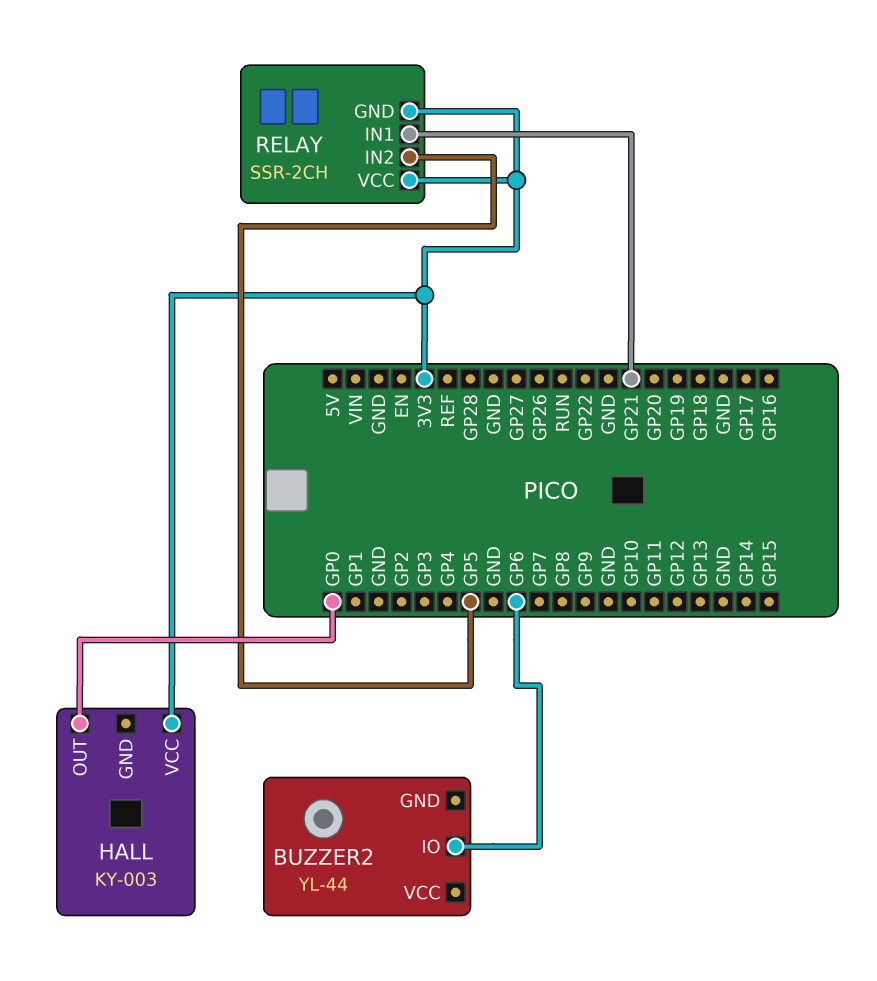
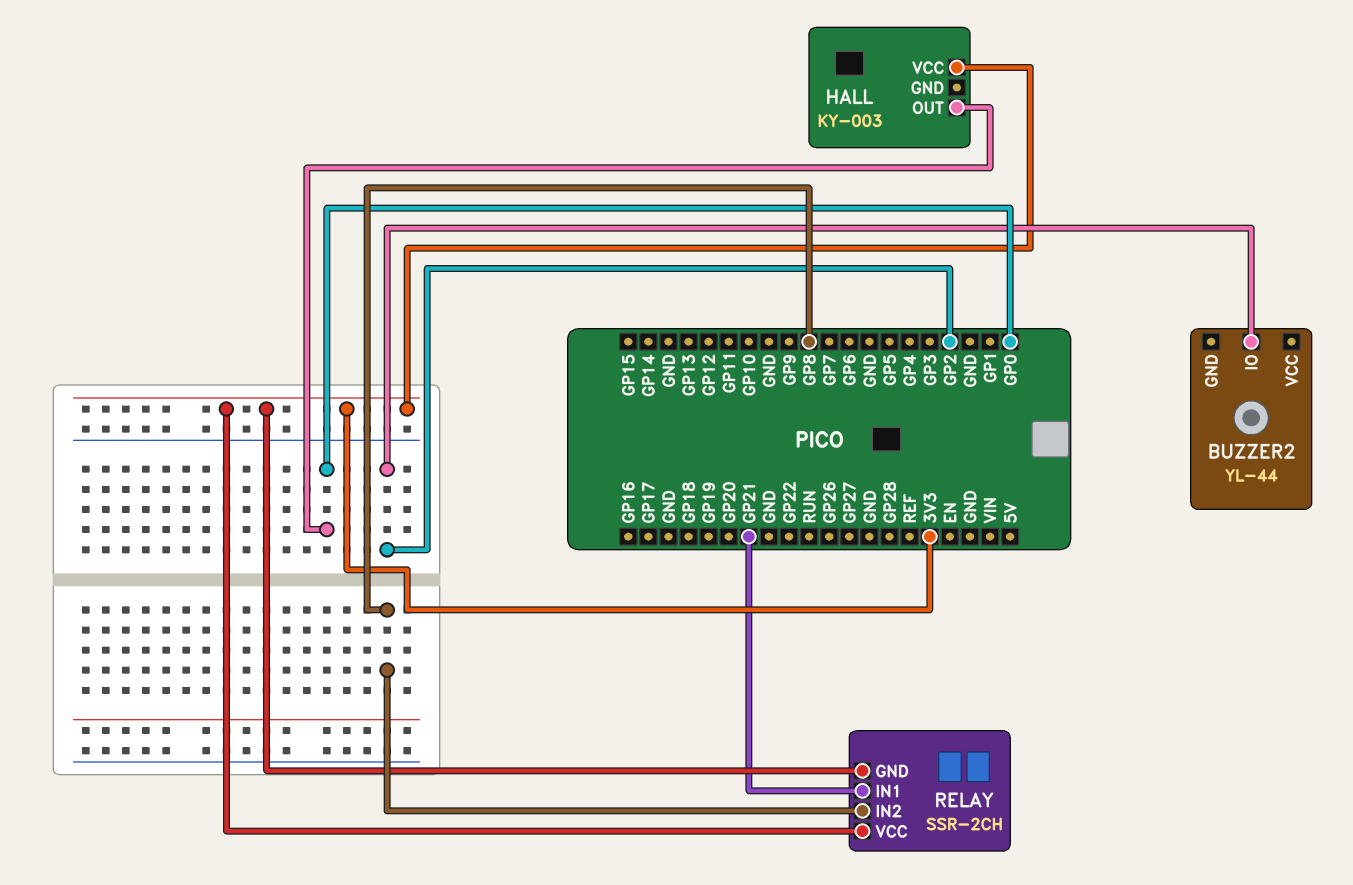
BUZZER2 pin IO: GP6 -> GP2
RELAY pin IN2: GP5 -> GP8

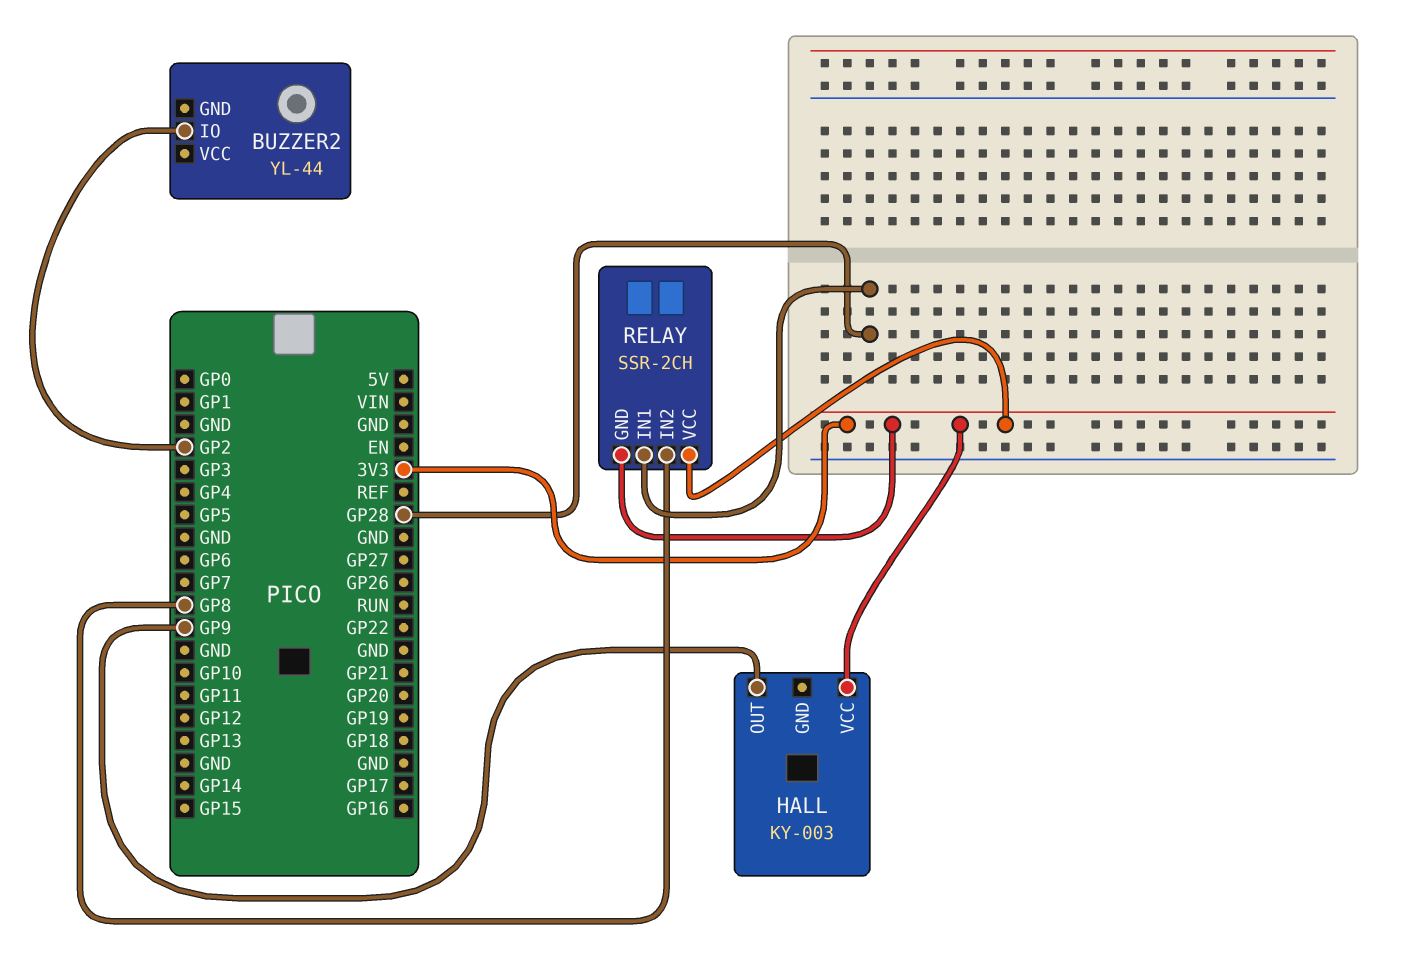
HALL pin OUT: GP0 -> GP9
RELAY pin IN1: GP21 -> GP28

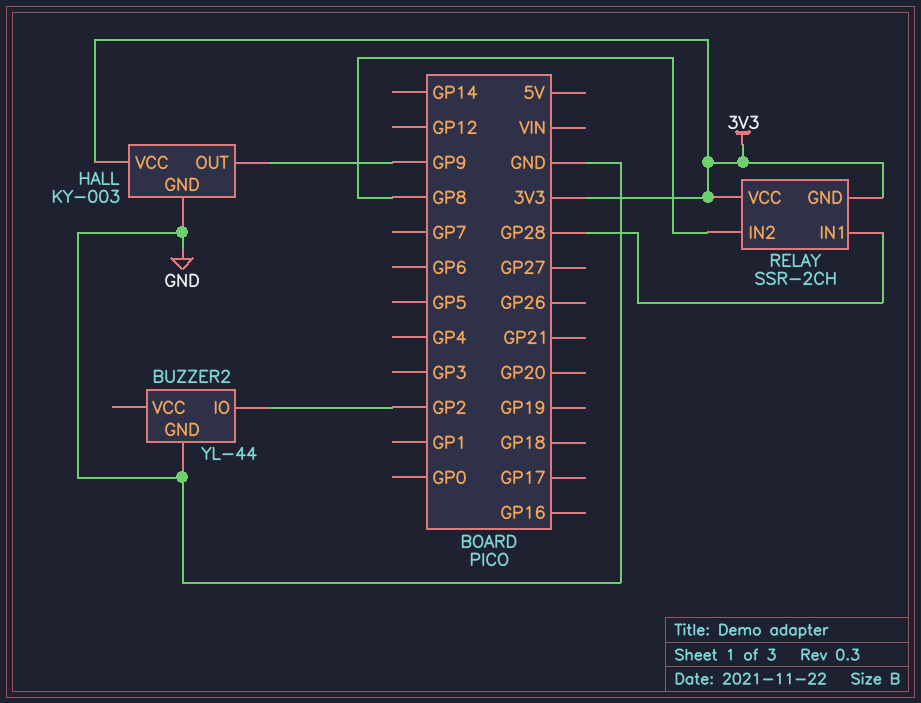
BUZZER2 pin GND: none -> GND
HALL pin GND: none -> GND

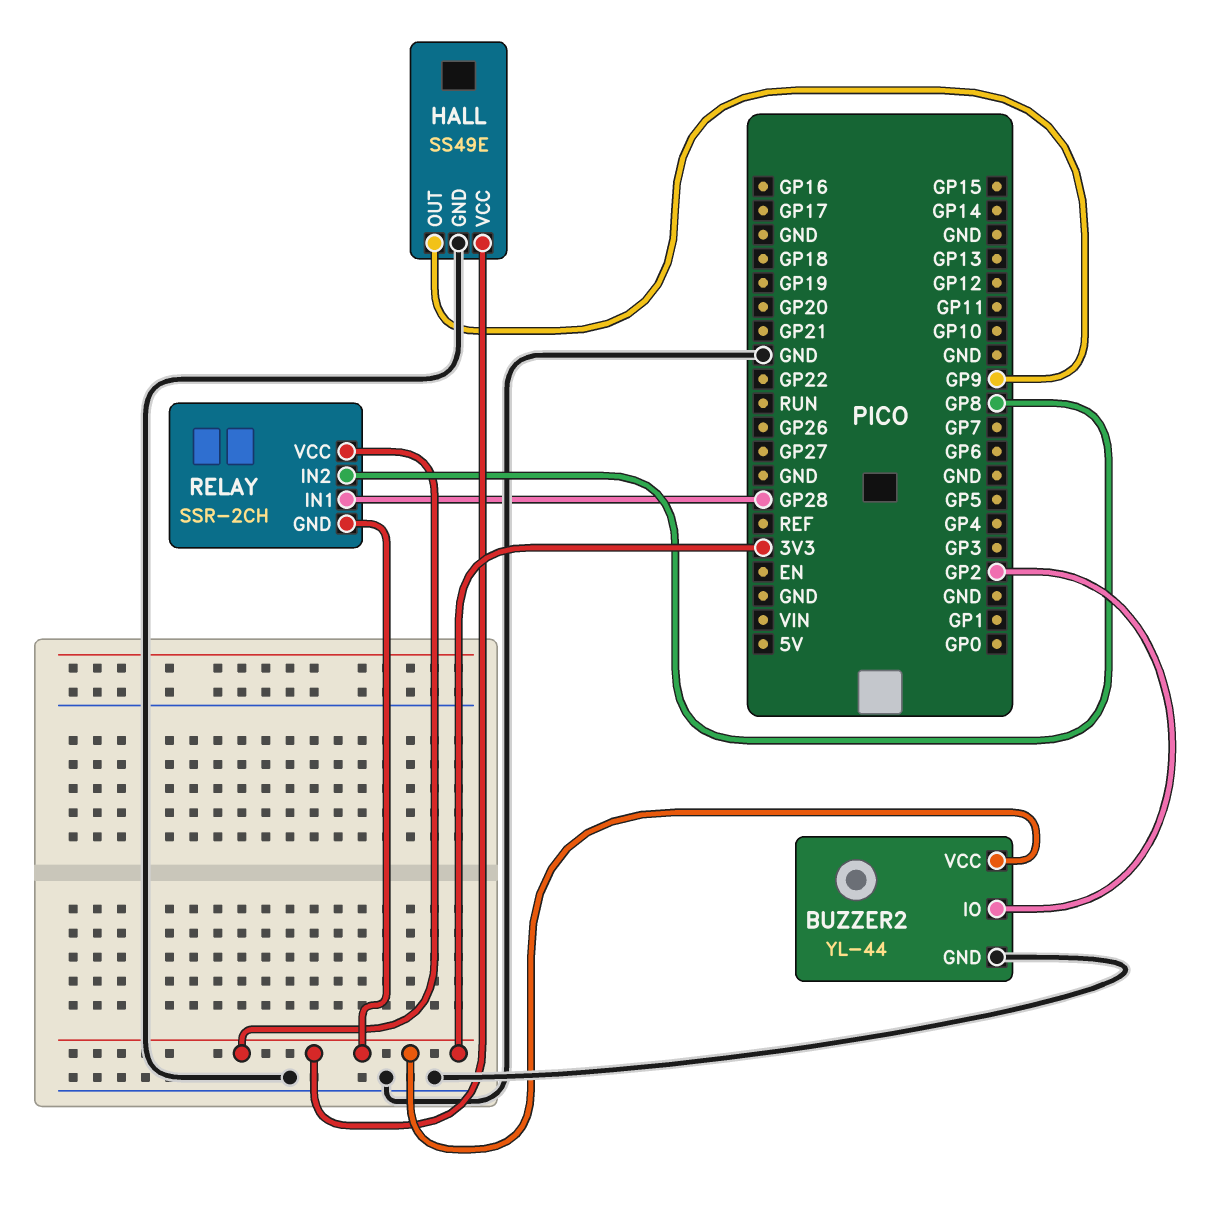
BUZZER2 pin VCC: none -> 3V3
HALL: KY-003 -> SS49E

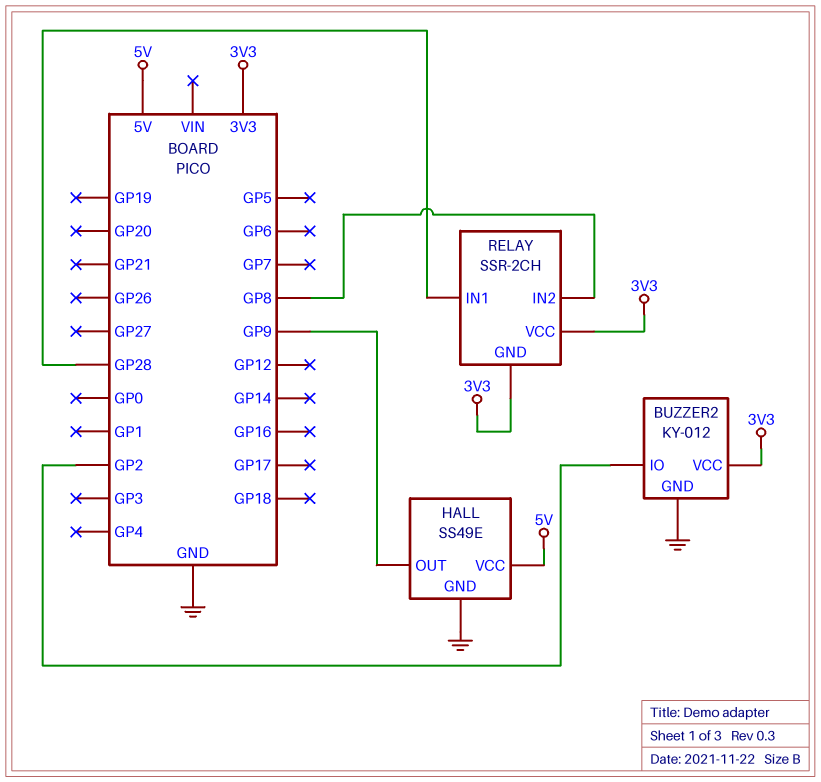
BUZZER2: YL-44 -> KY-012
HALL pin VCC: 3V3 -> 5V

